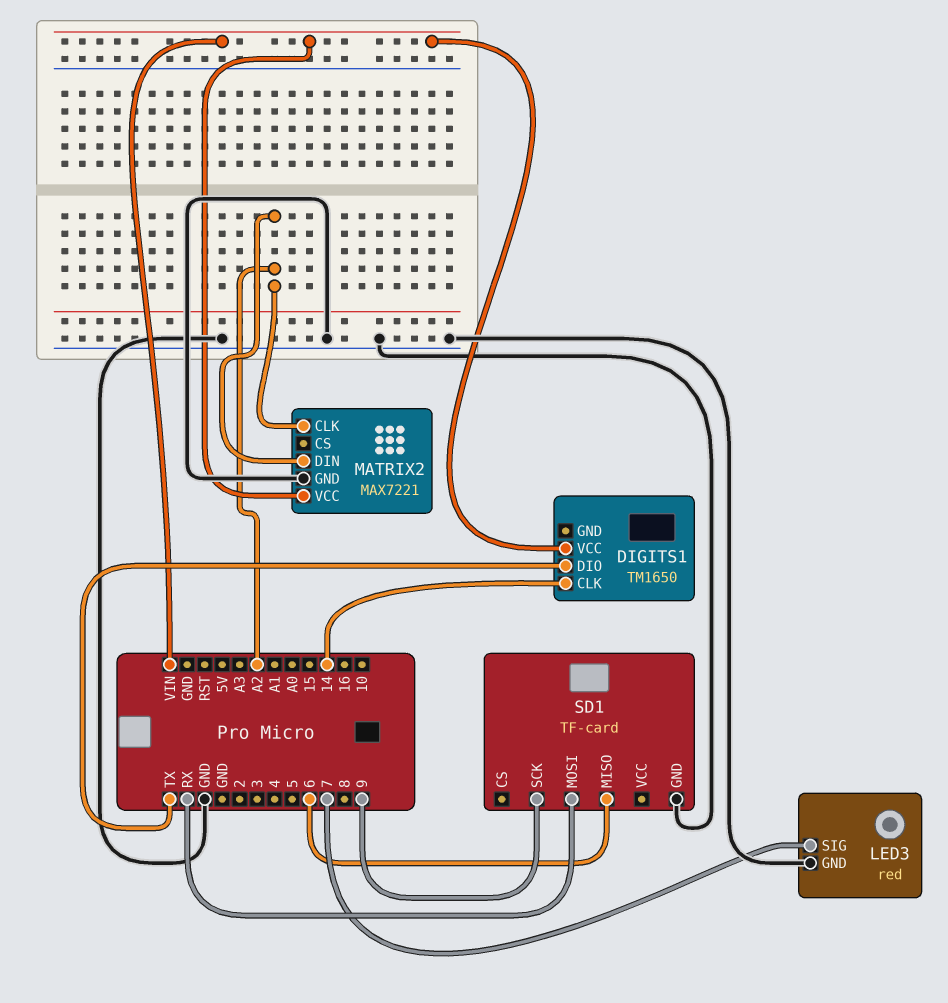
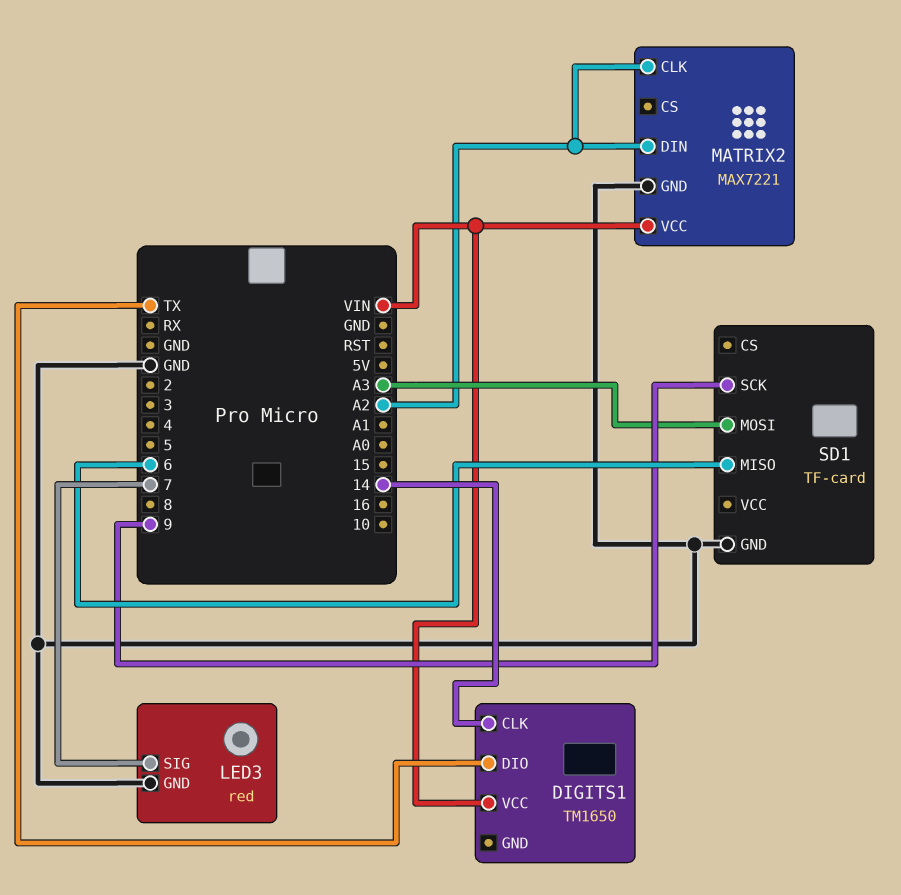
SD1 pin MOSI: RX -> A3

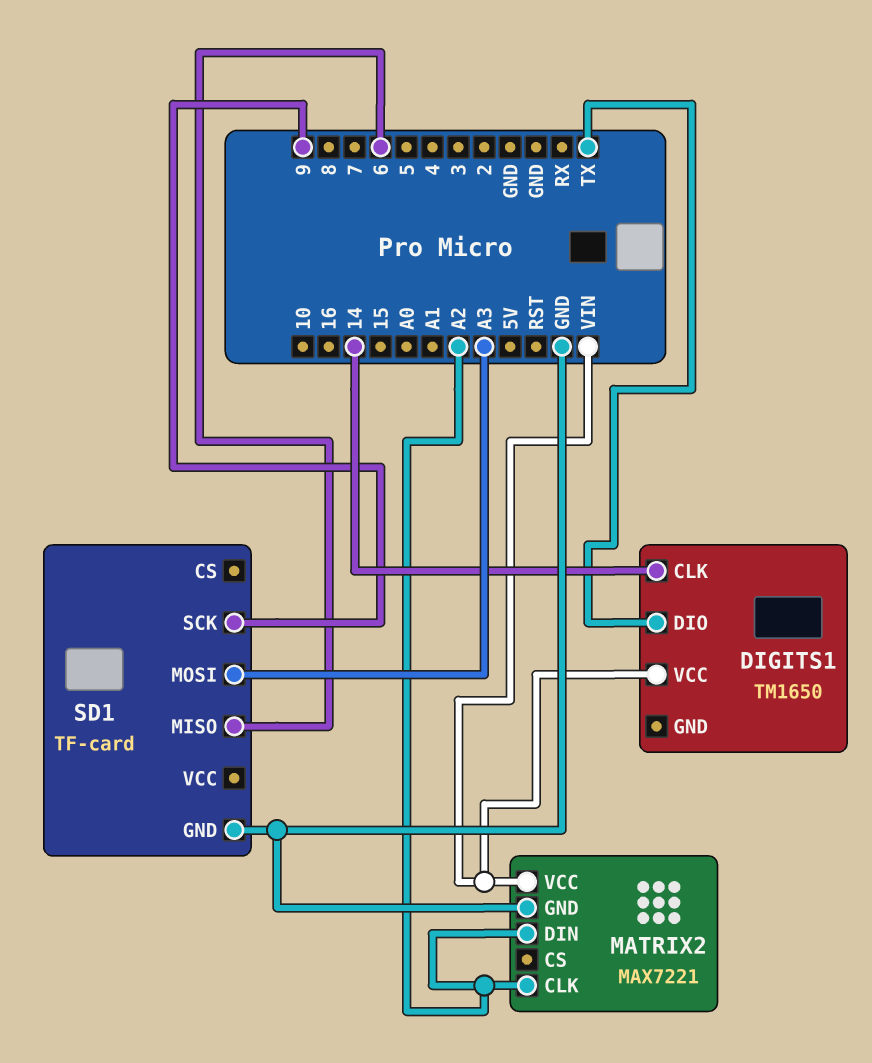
LED3: red -> none
LED3 pin GND: GND -> none
LED3 pin SIG: 7 -> none

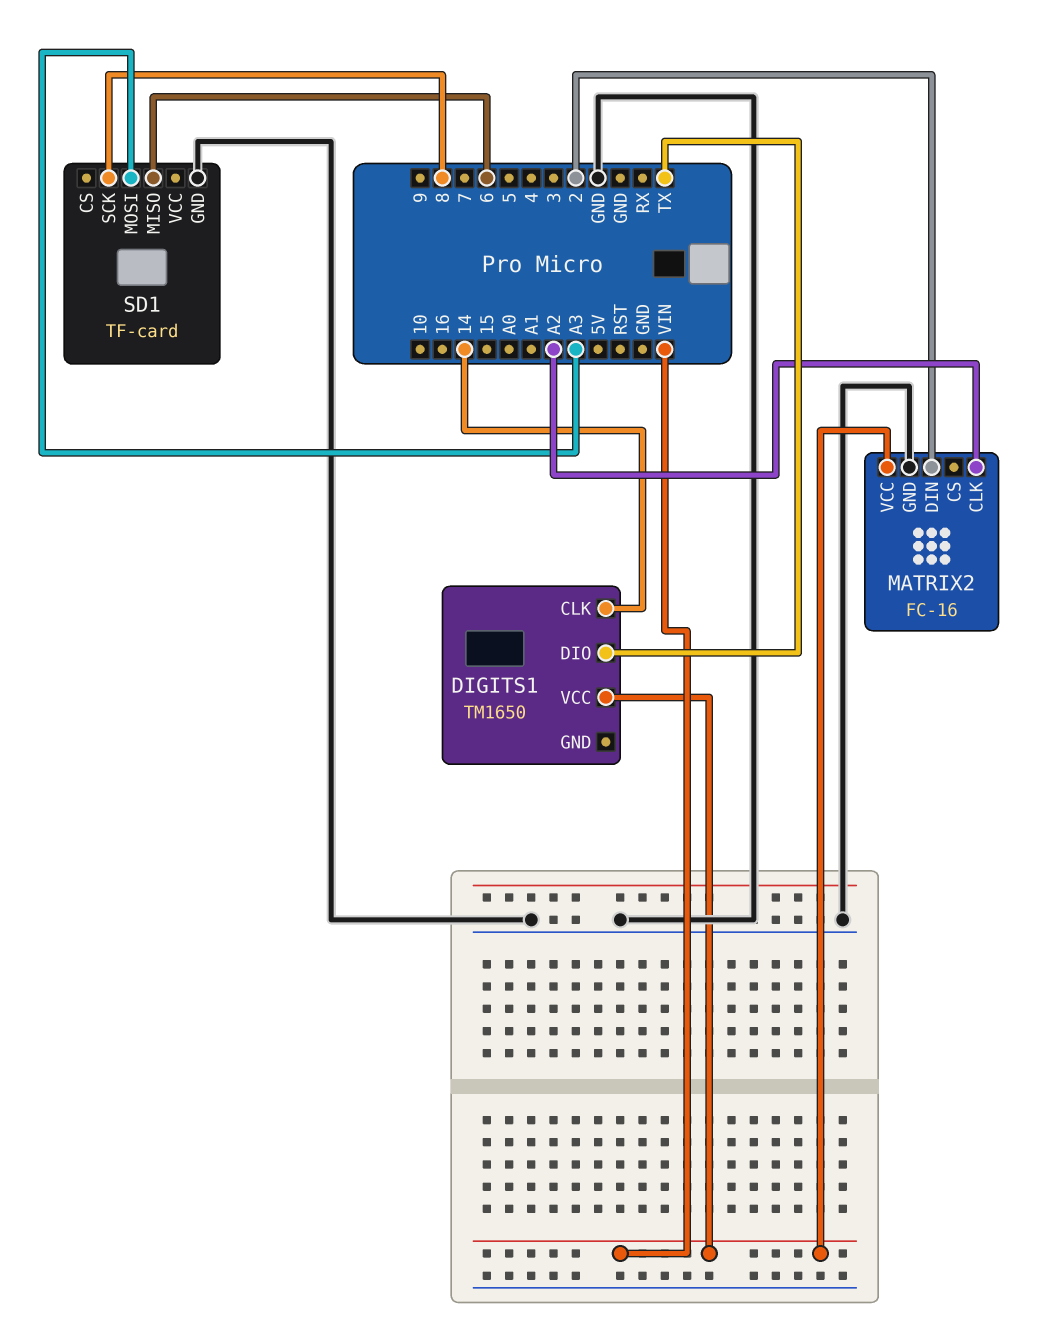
MATRIX2: MAX7221 -> FC-16
MATRIX2 pin DIN: A2 -> 2
SD1 pin SCK: 9 -> 8

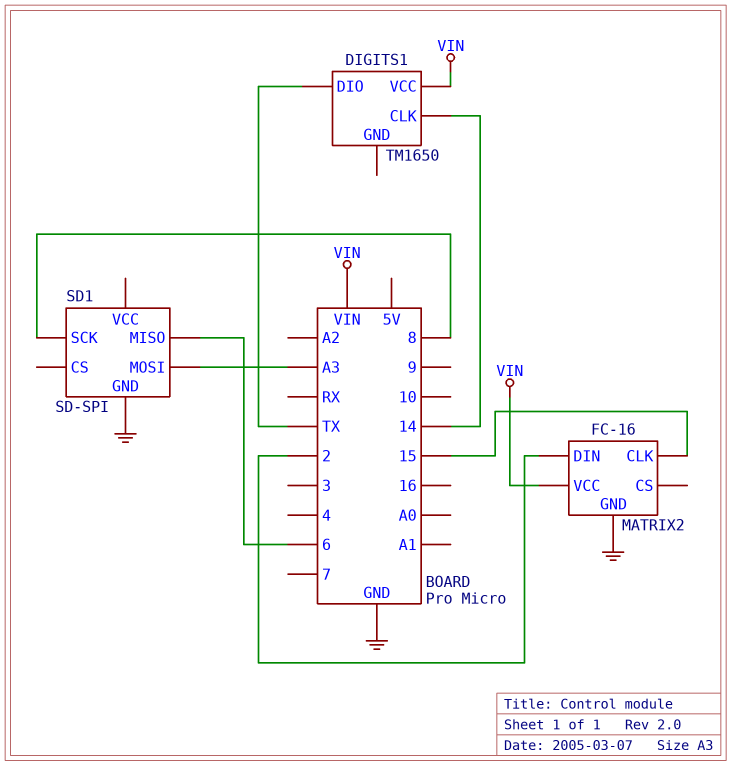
MATRIX2 pin CLK: A2 -> 15
SD1: TF-card -> SD-SPI

